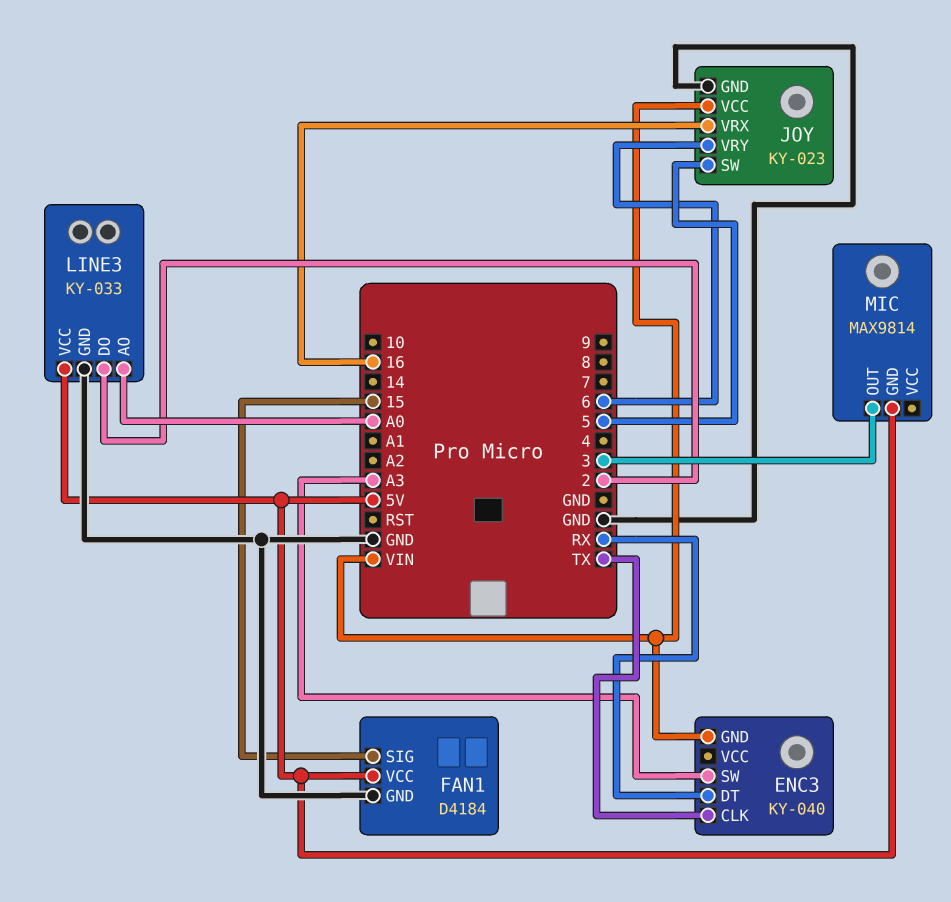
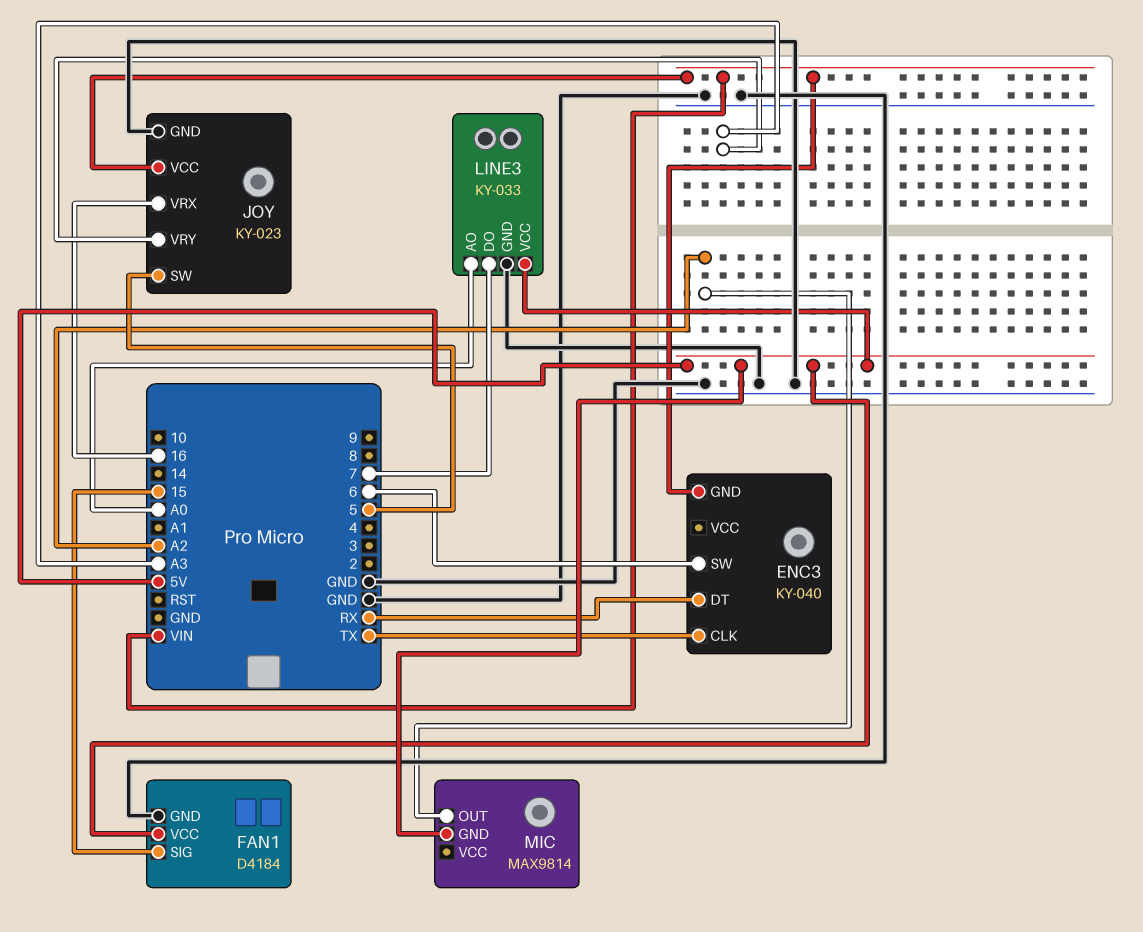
ENC3 pin SW: A3 -> 6
JOY pin VRY: 6 -> A3
LINE3 pin DO: 2 -> 7
MIC pin OUT: 3 -> A2

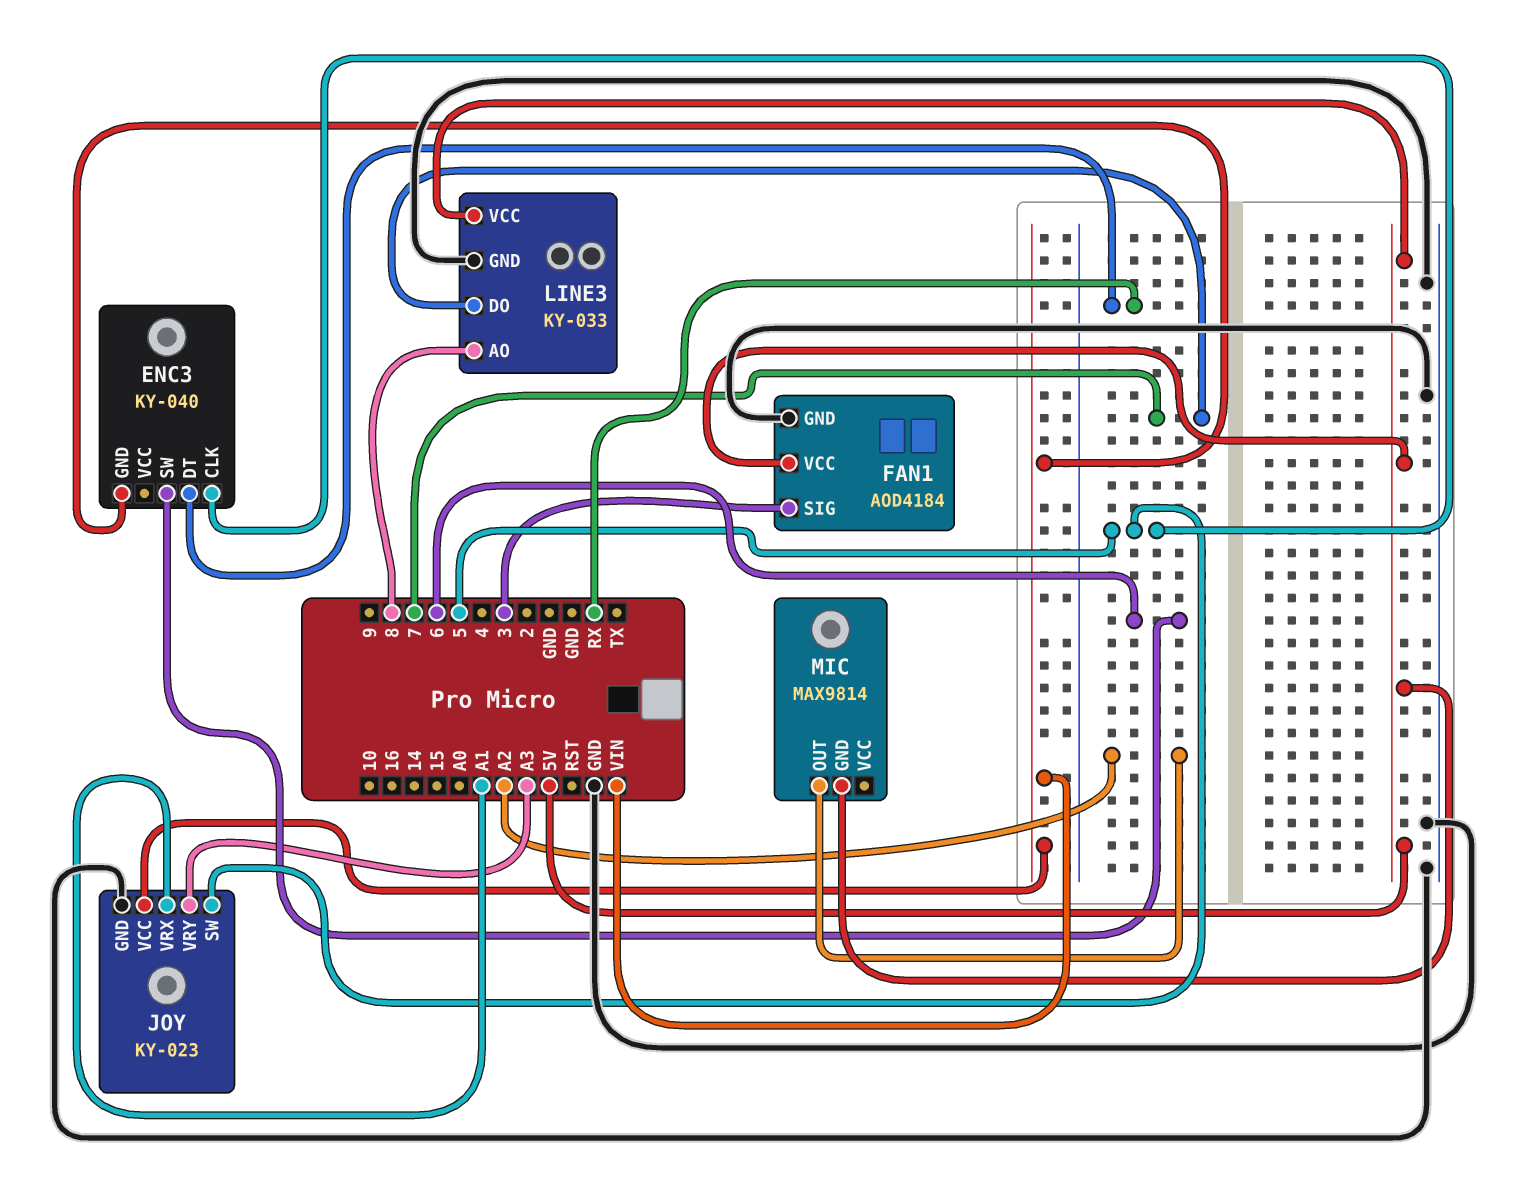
ENC3 pin CLK: TX -> 5
FAN1: D4184 -> AOD4184
FAN1 pin SIG: 15 -> 3
JOY pin VRX: 16 -> A1
LINE3 pin AO: A0 -> 8

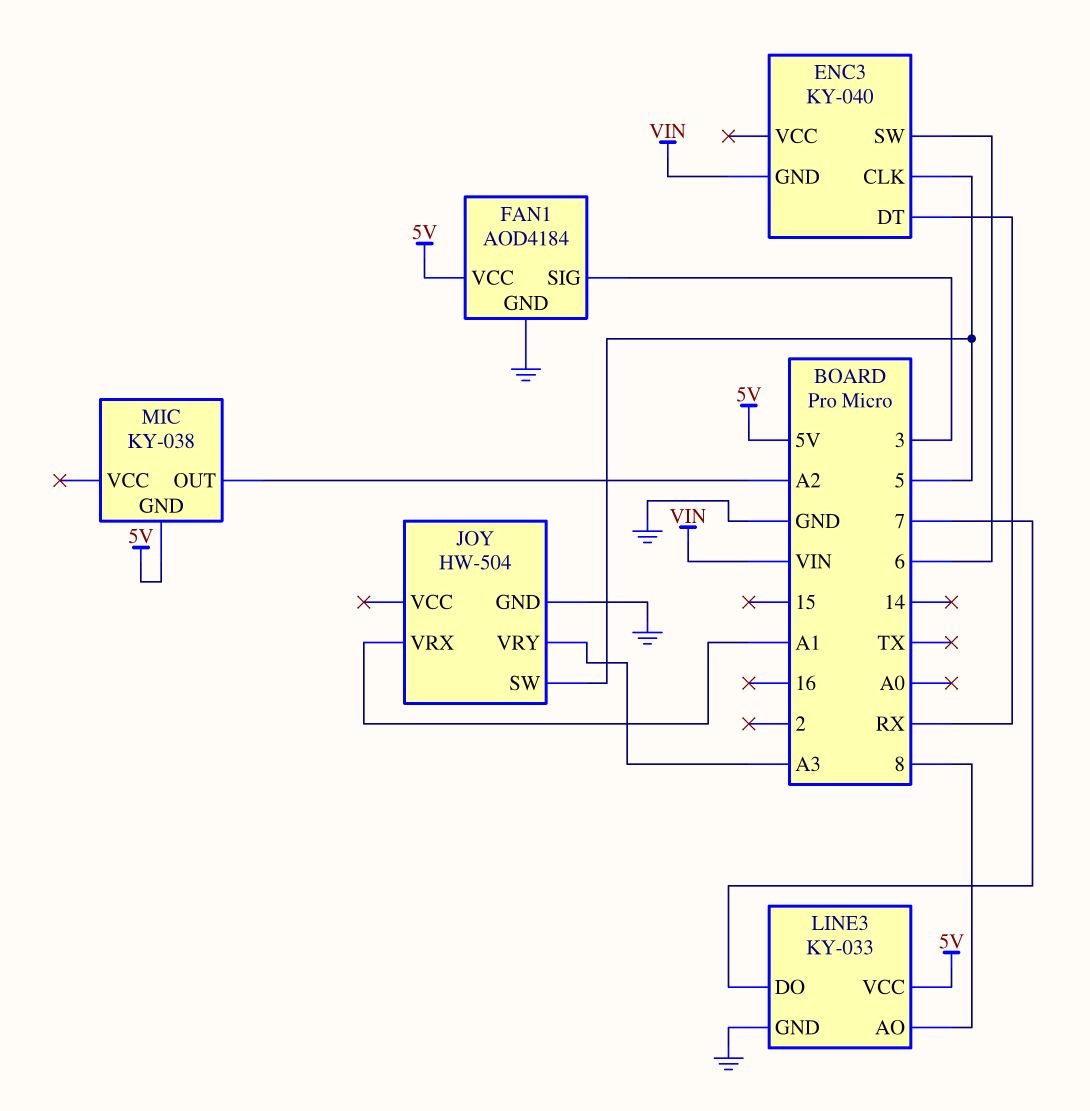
JOY: KY-023 -> HW-504
JOY pin VCC: VIN -> none
MIC: MAX9814 -> KY-038

